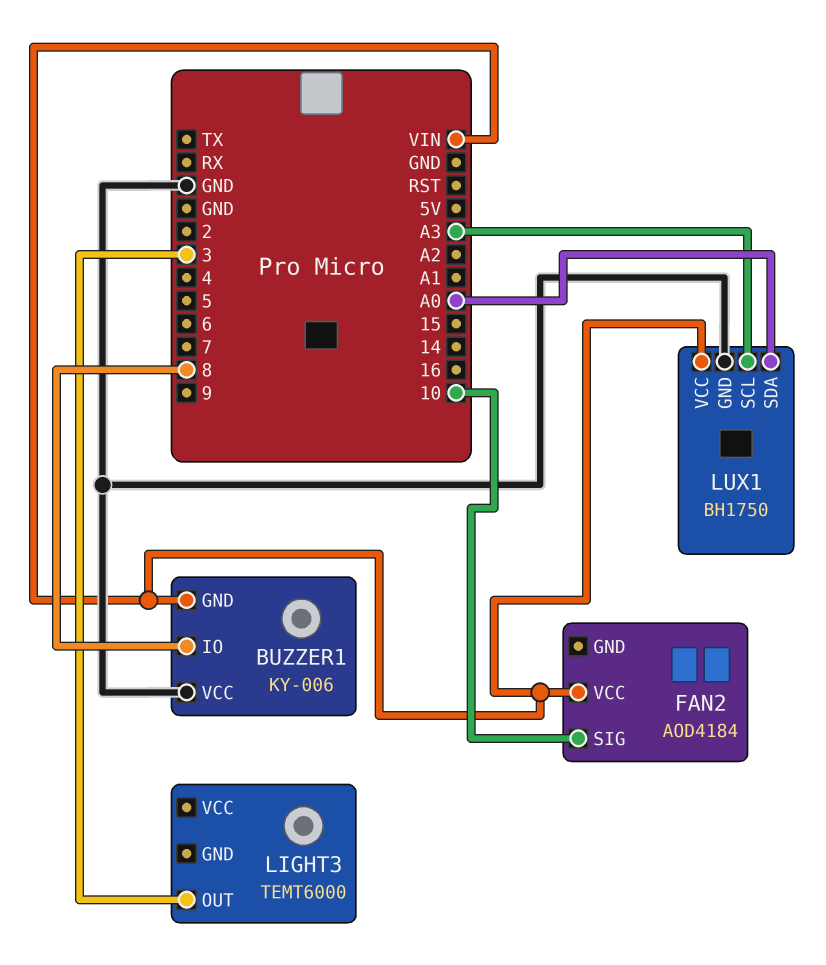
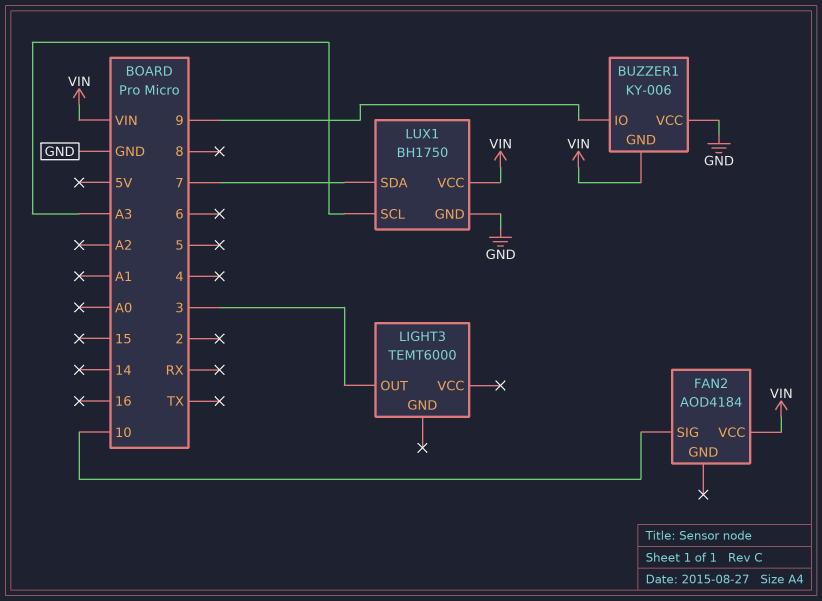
BUZZER1 pin IO: 8 -> 9
LUX1 pin SDA: A0 -> 7

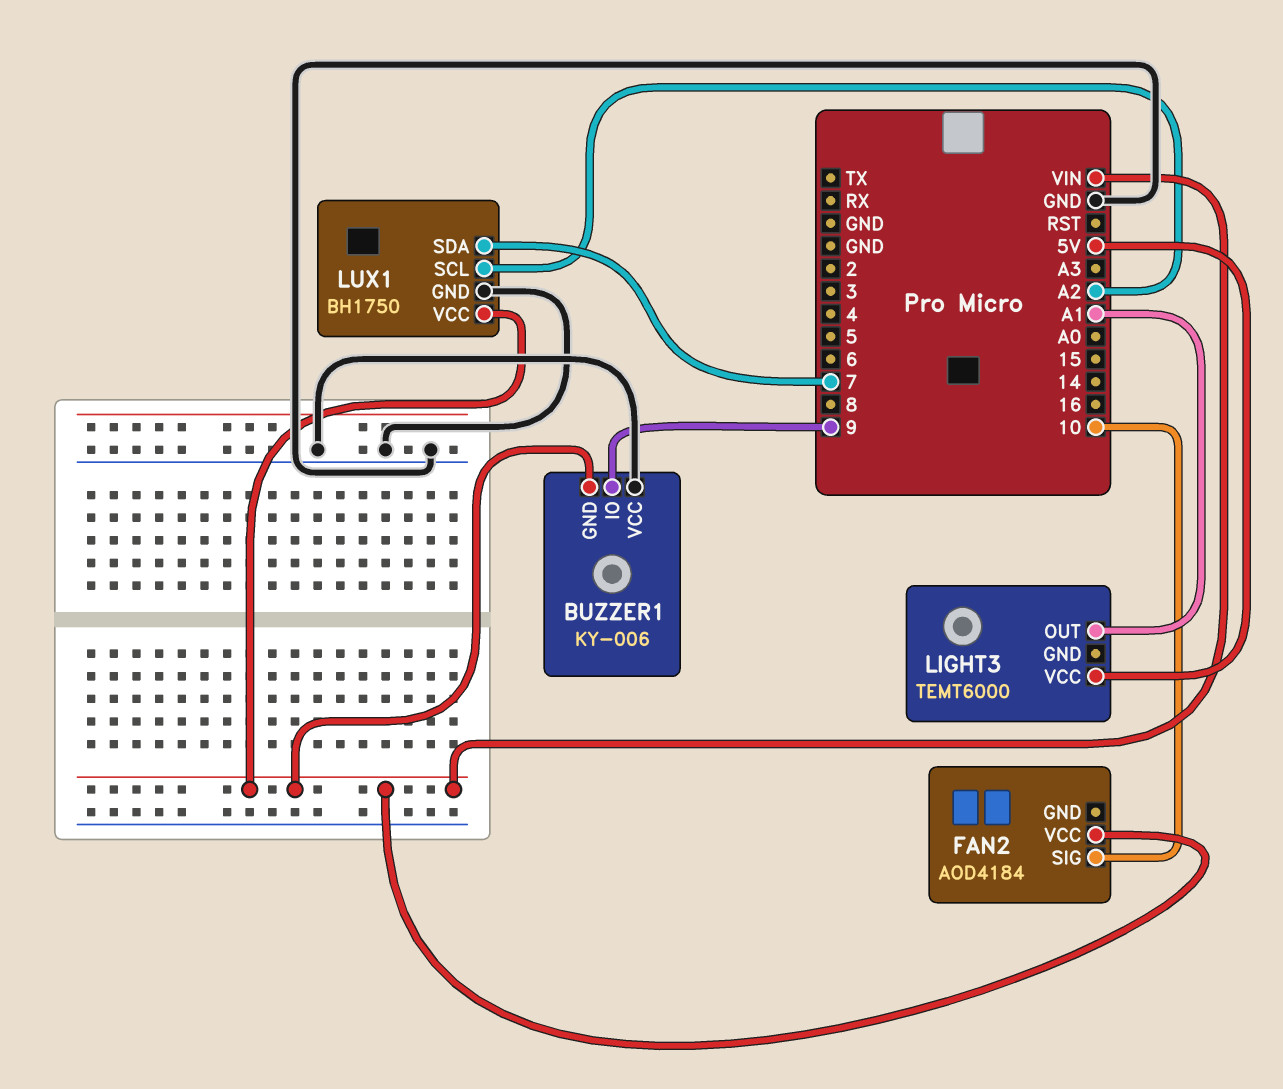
LIGHT3 pin OUT: 3 -> A1
LIGHT3 pin VCC: none -> 5V
LUX1 pin SCL: A3 -> A2

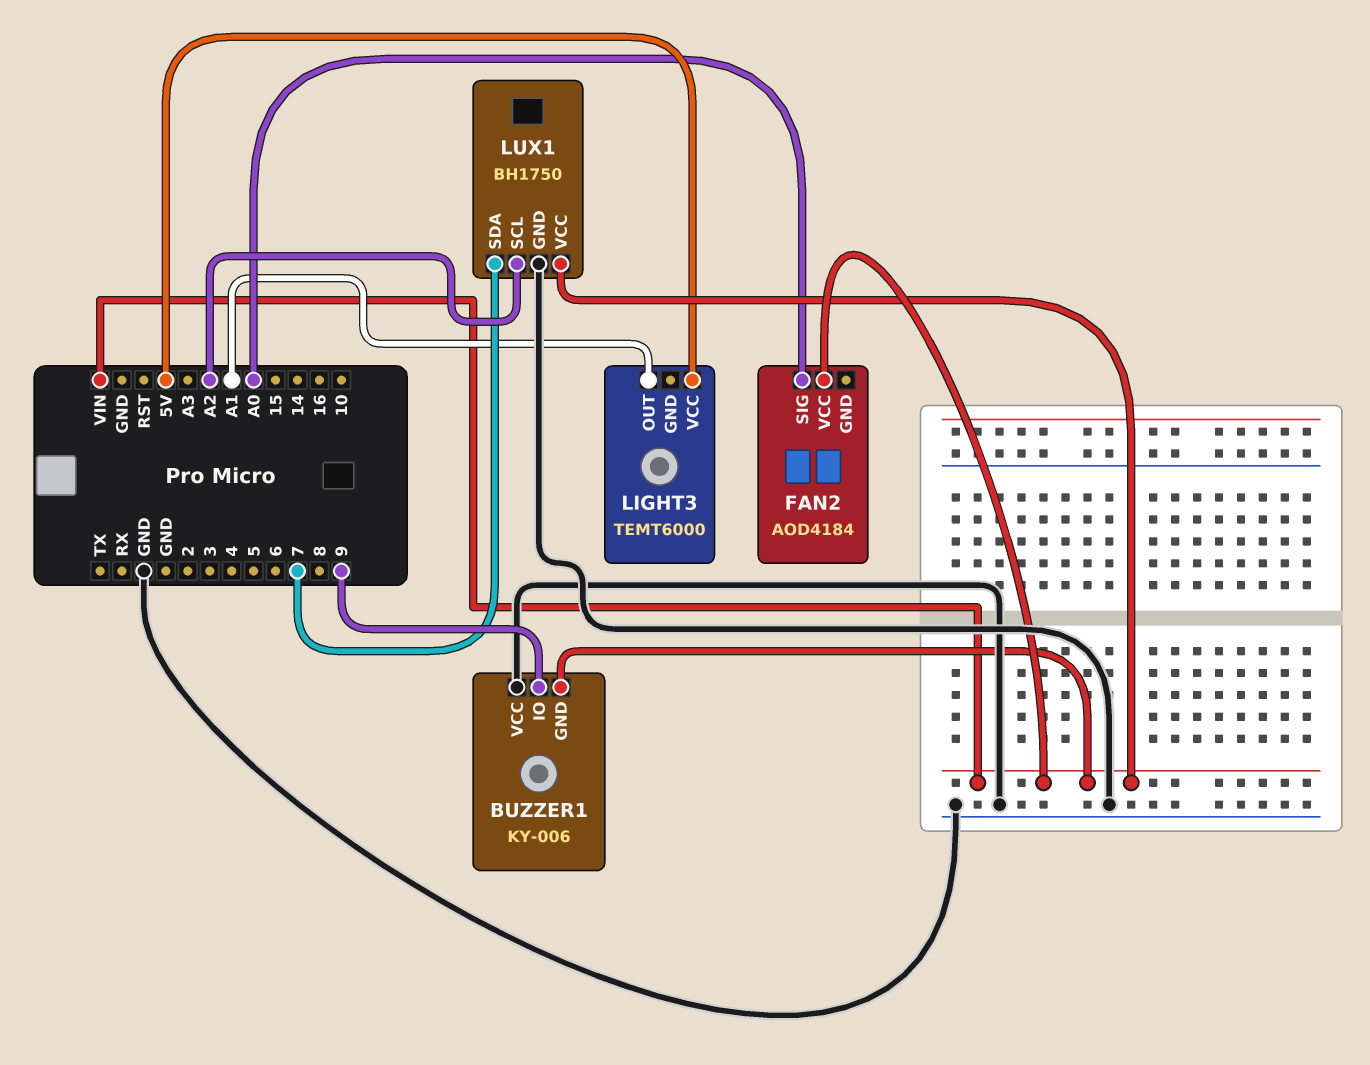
FAN2 pin SIG: 10 -> A0

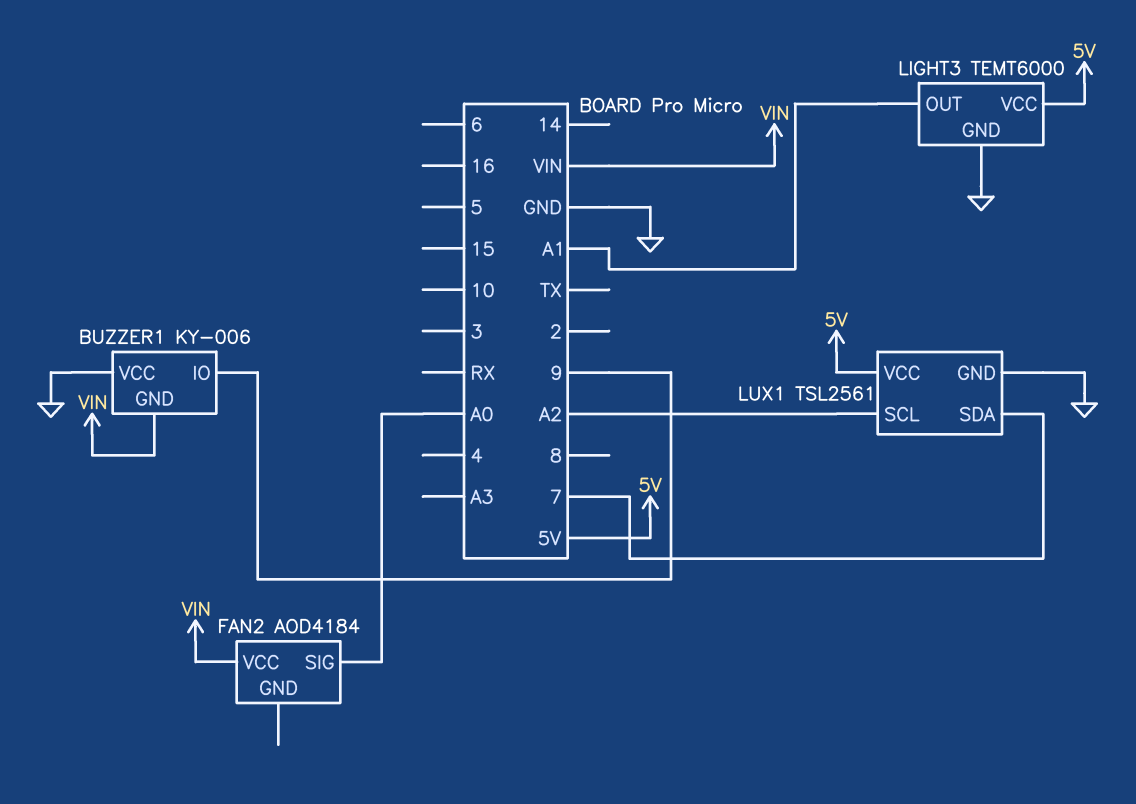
LIGHT3 pin GND: none -> GND
LUX1: BH1750 -> TSL2561
LUX1 pin VCC: VIN -> 5V

